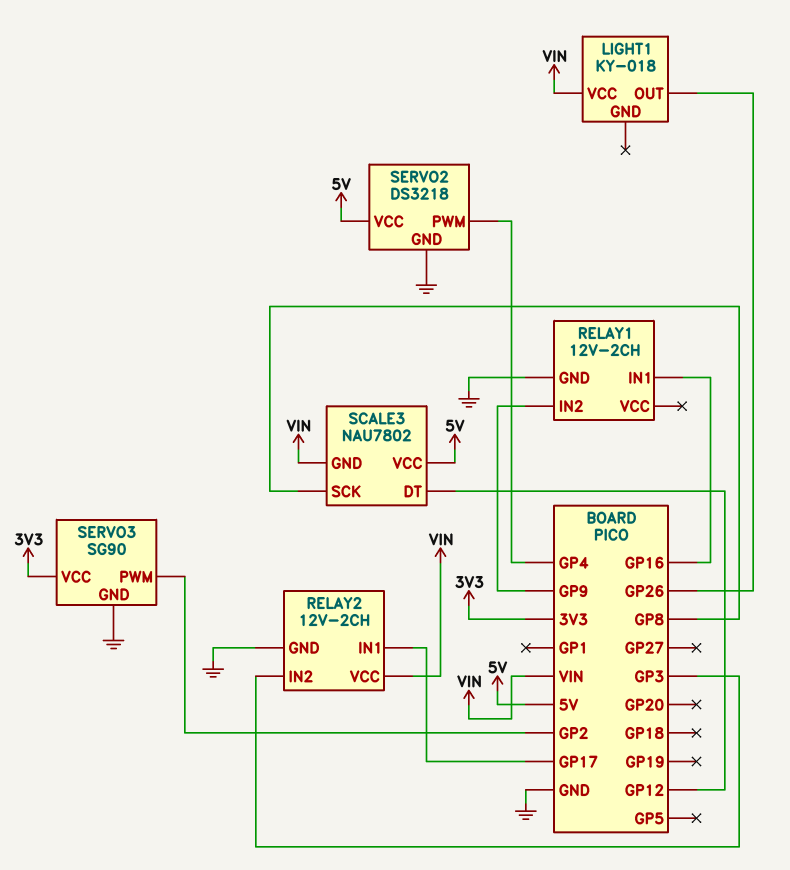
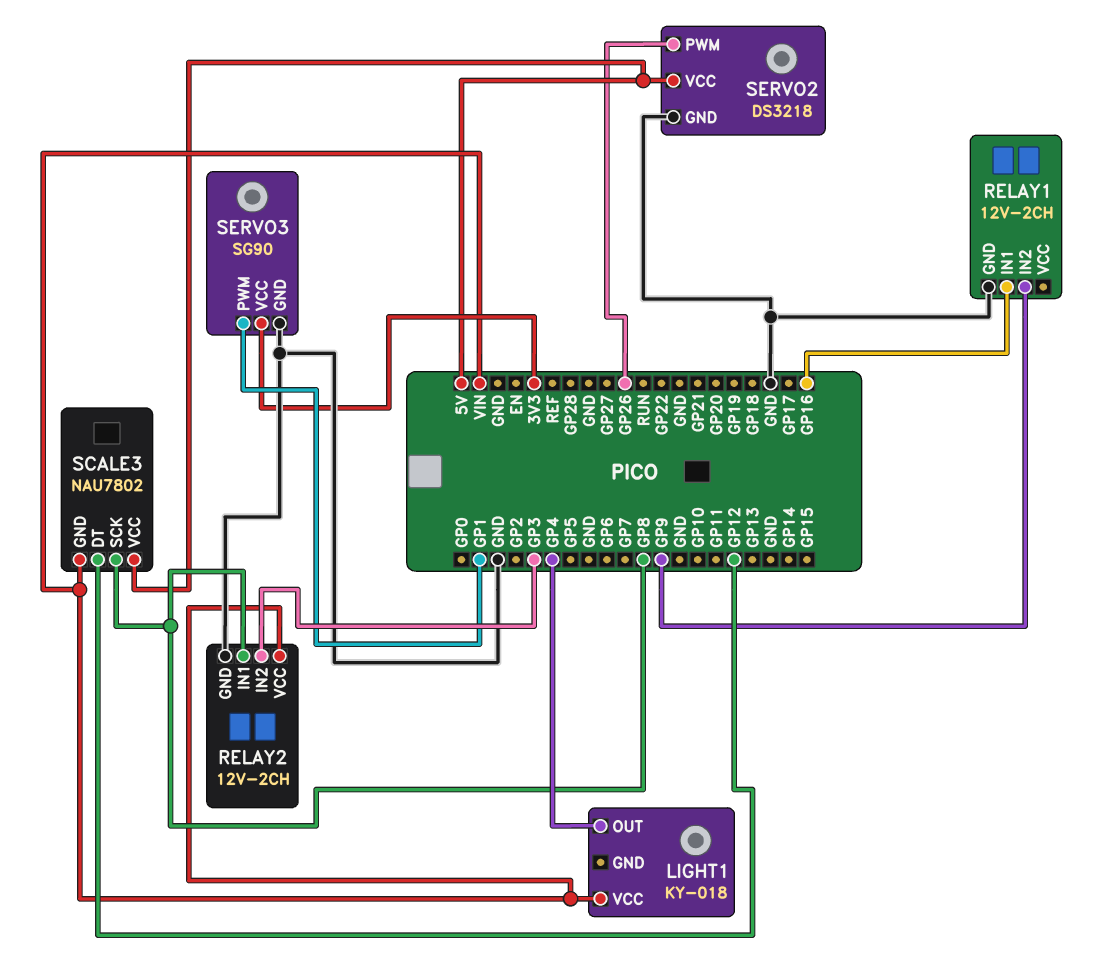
LIGHT1 pin OUT: GP26 -> GP4
RELAY2 pin IN1: GP17 -> GP8
SERVO2 pin PWM: GP4 -> GP26
SERVO3 pin PWM: GP2 -> GP1

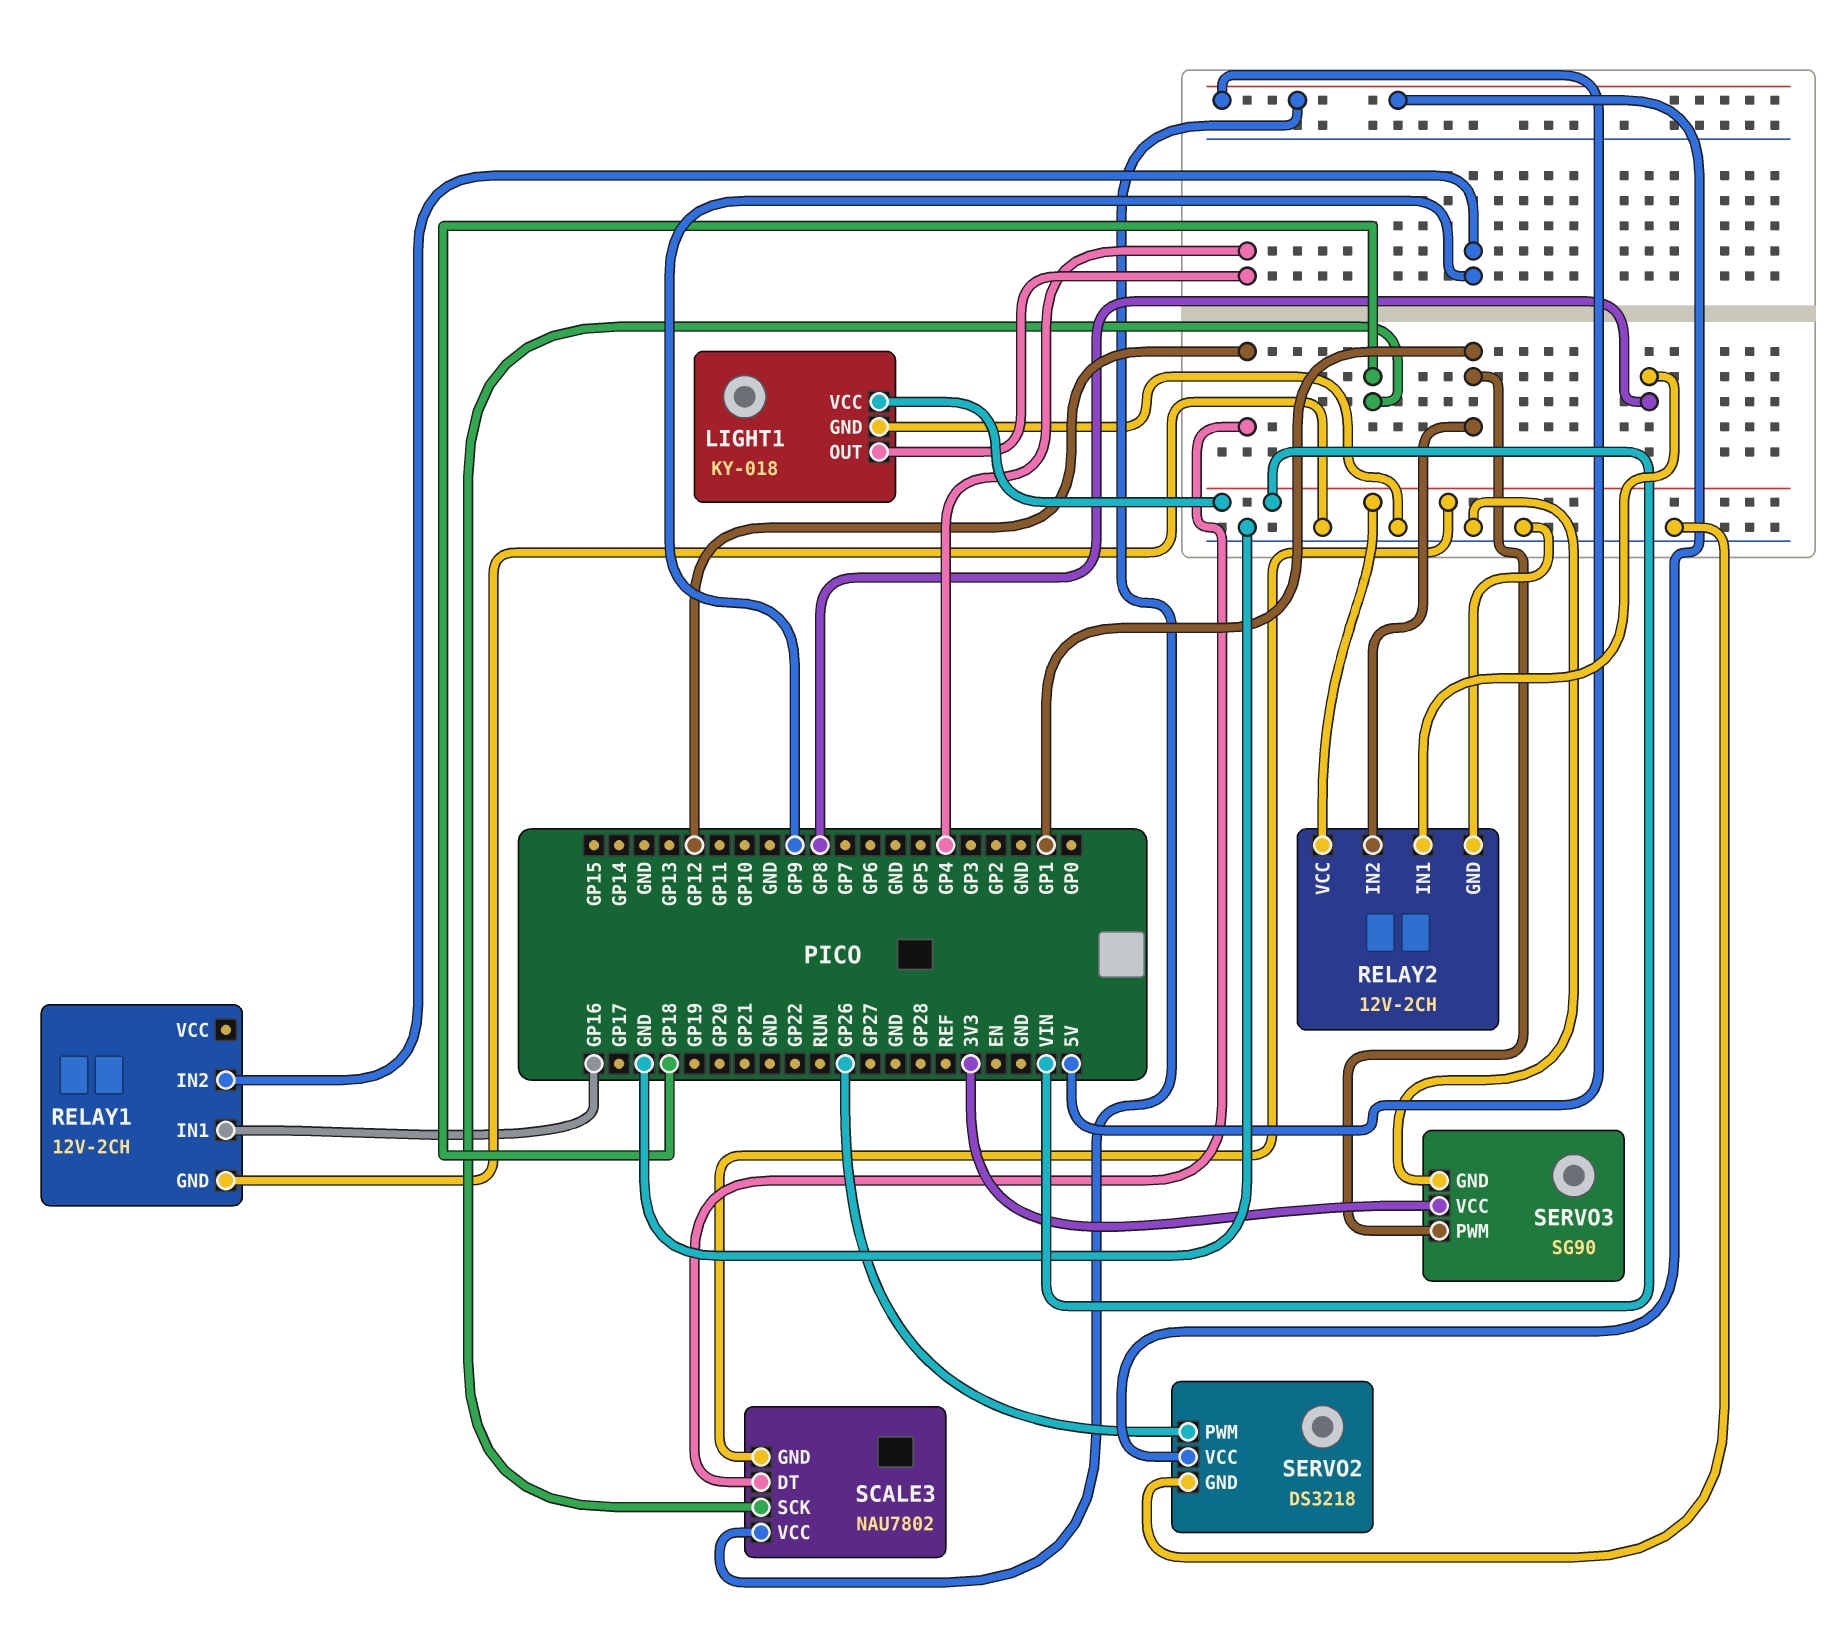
LIGHT1 pin GND: none -> GND
RELAY2 pin IN2: GP3 -> GP1
SCALE3 pin SCK: GP8 -> GP18

